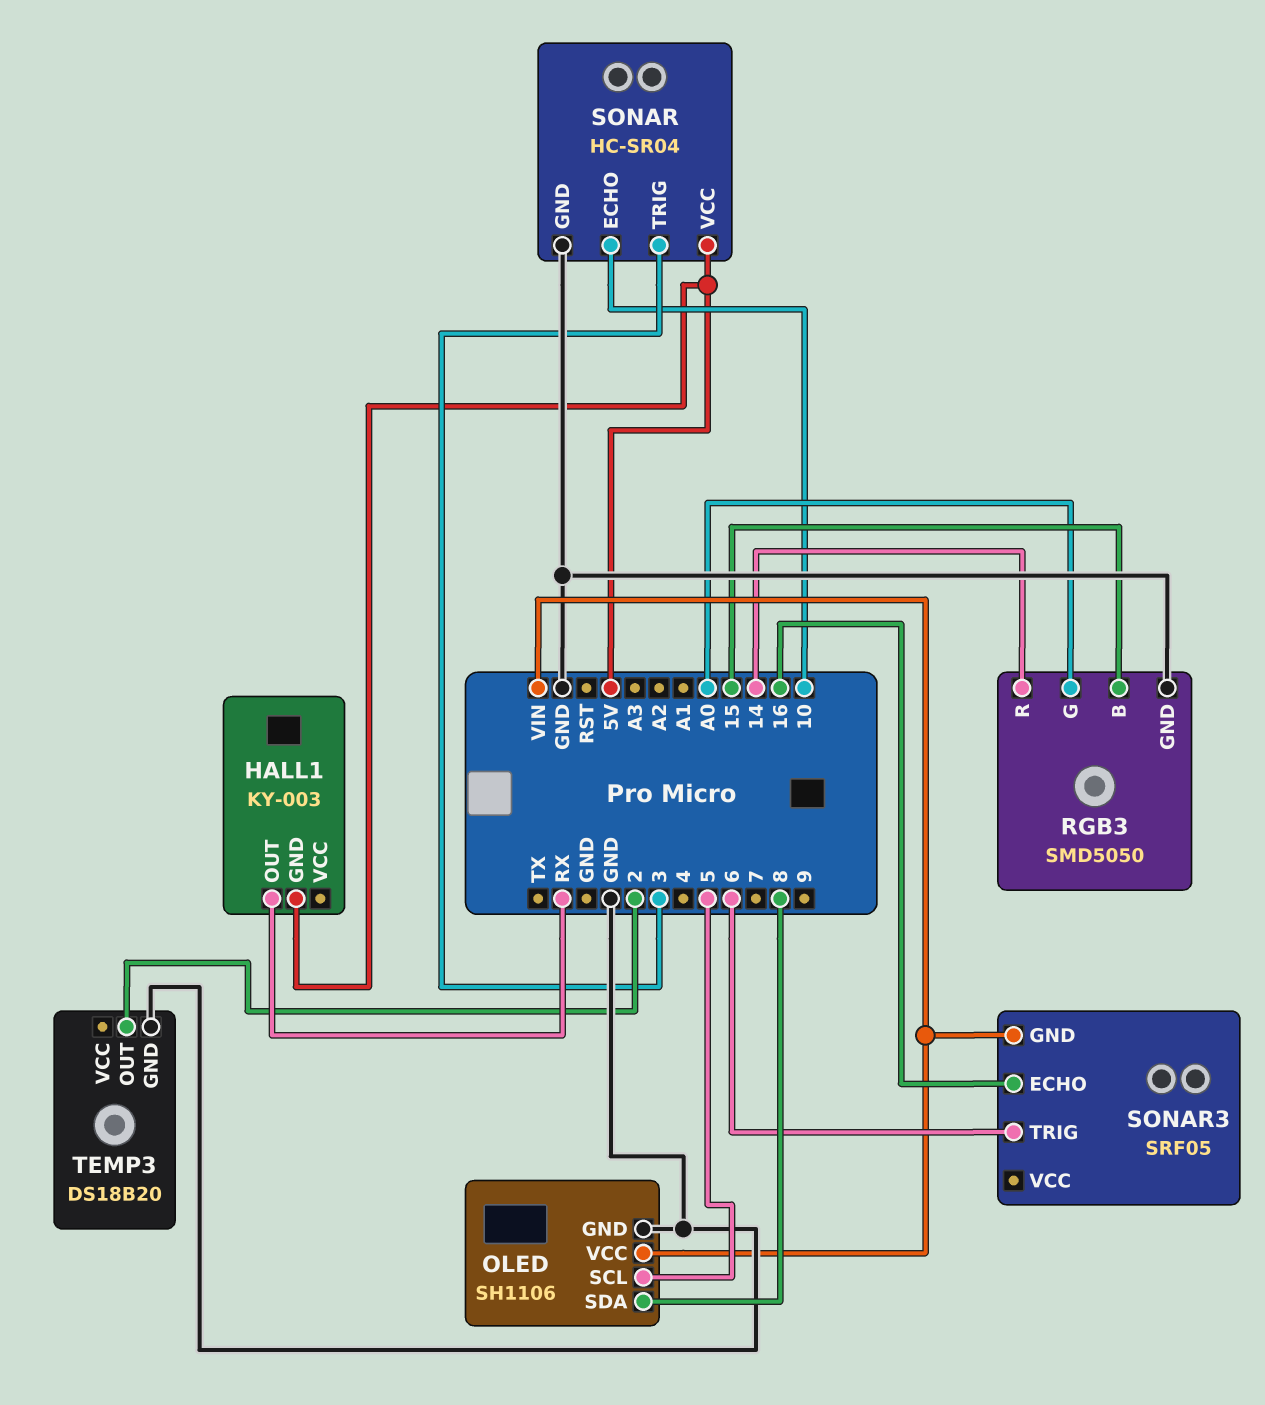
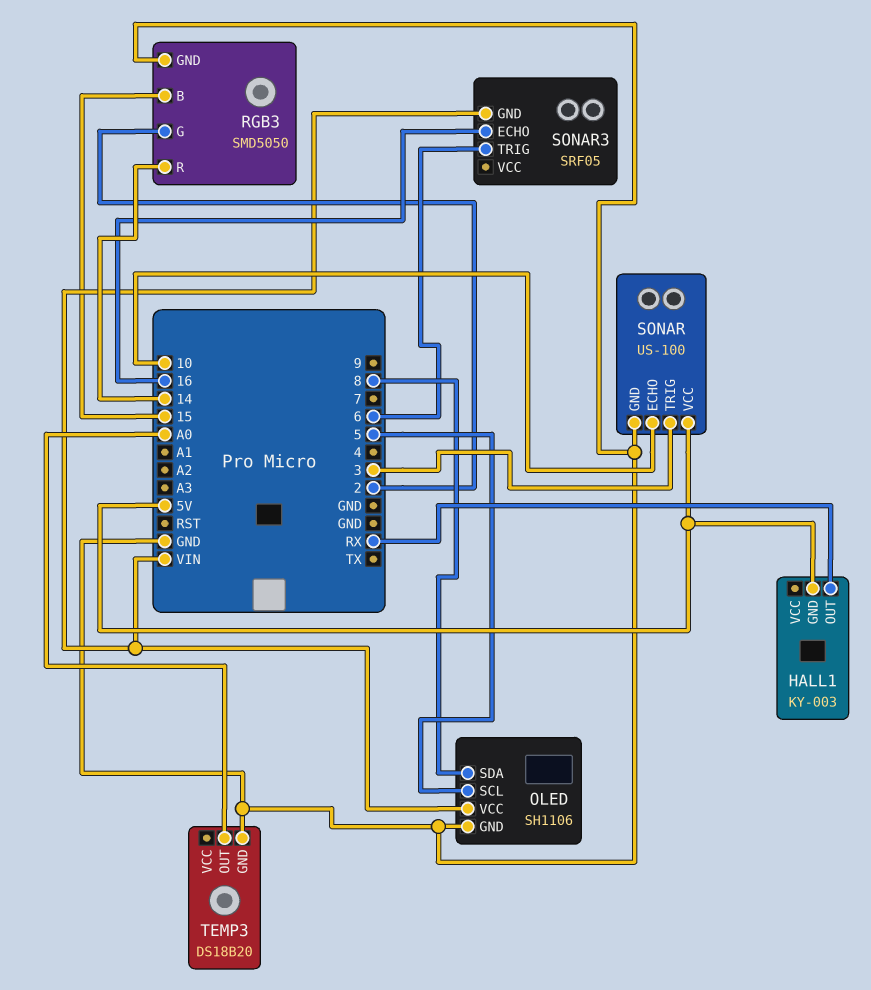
RGB3 pin G: A0 -> 2
SONAR: HC-SR04 -> US-100
TEMP3 pin OUT: 2 -> A0

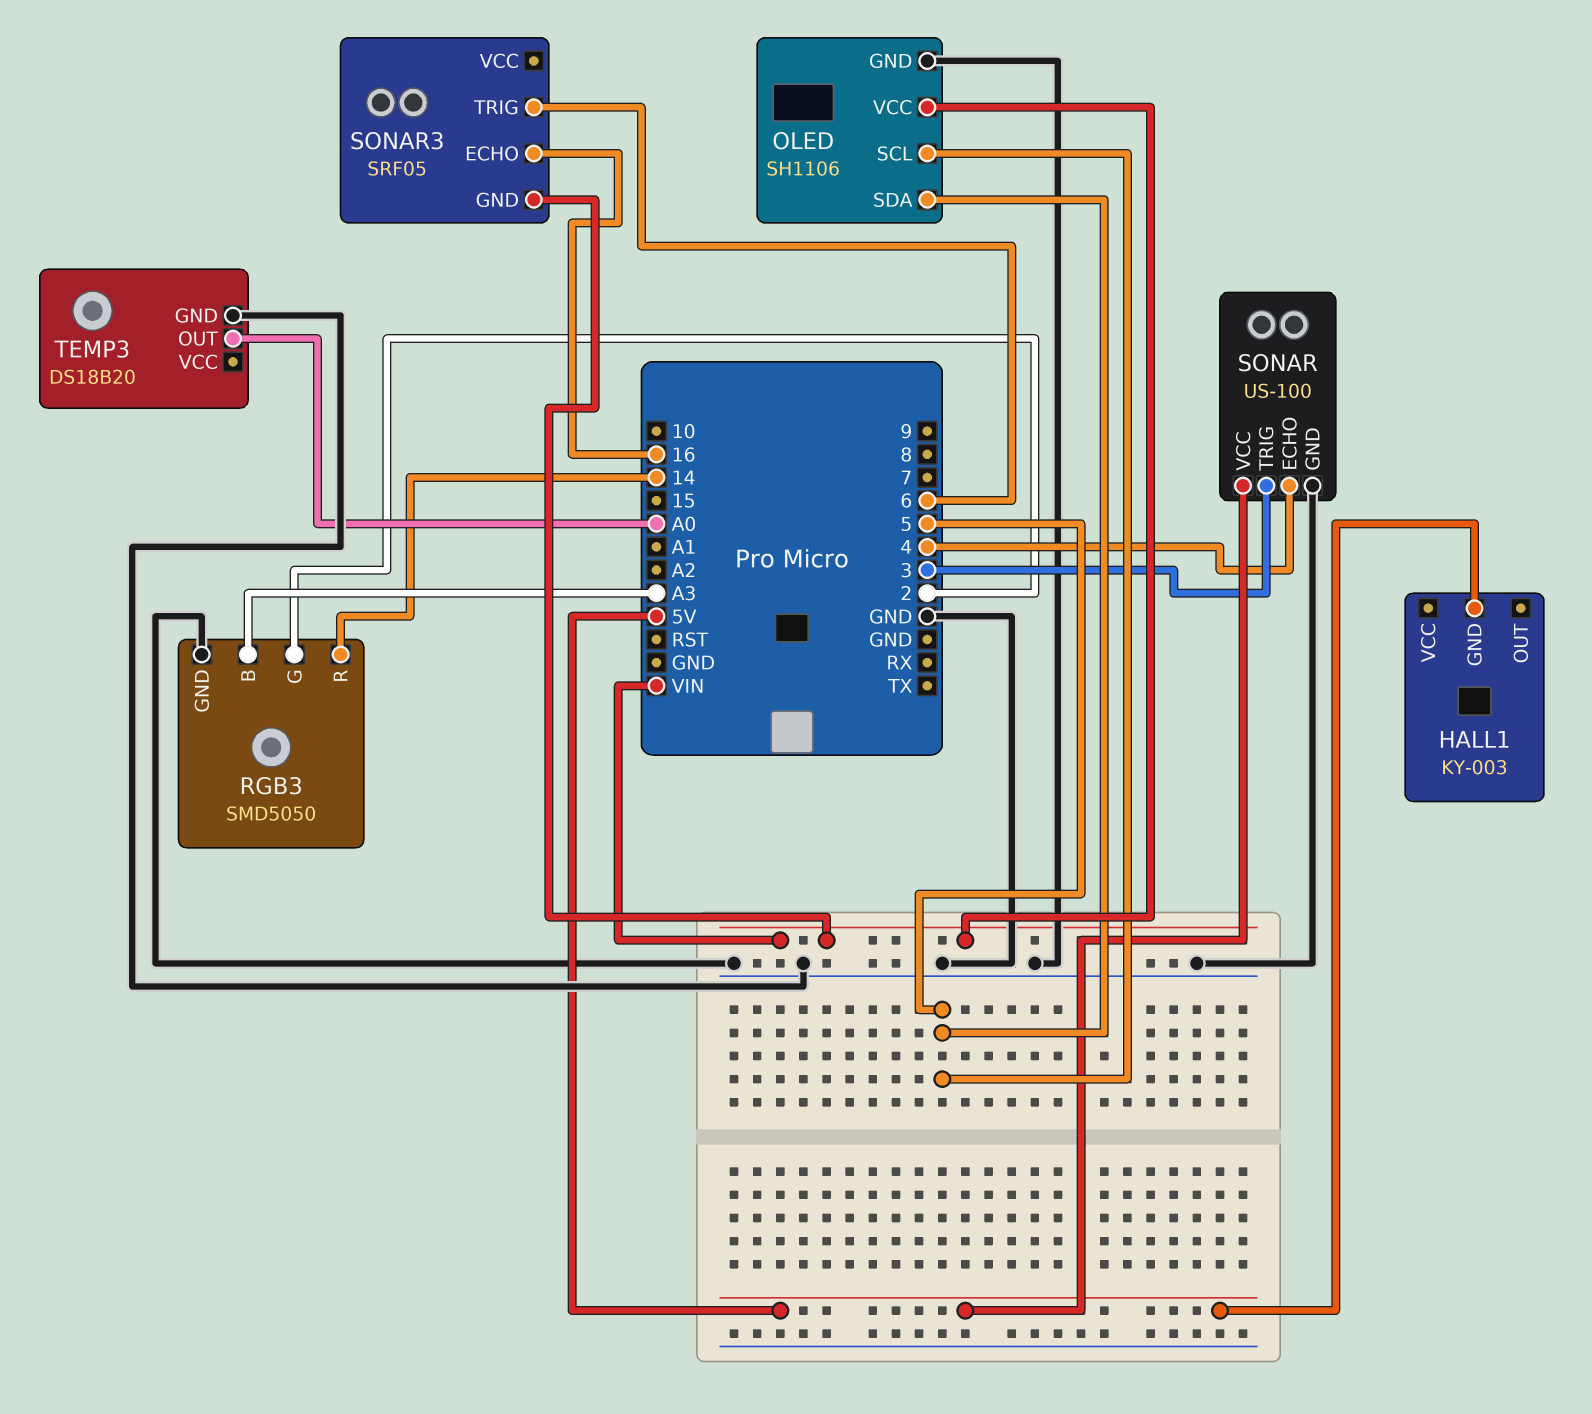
HALL1 pin OUT: RX -> none
OLED pin SDA: 8 -> 5
RGB3 pin B: 15 -> A3
SONAR pin ECHO: 10 -> 4

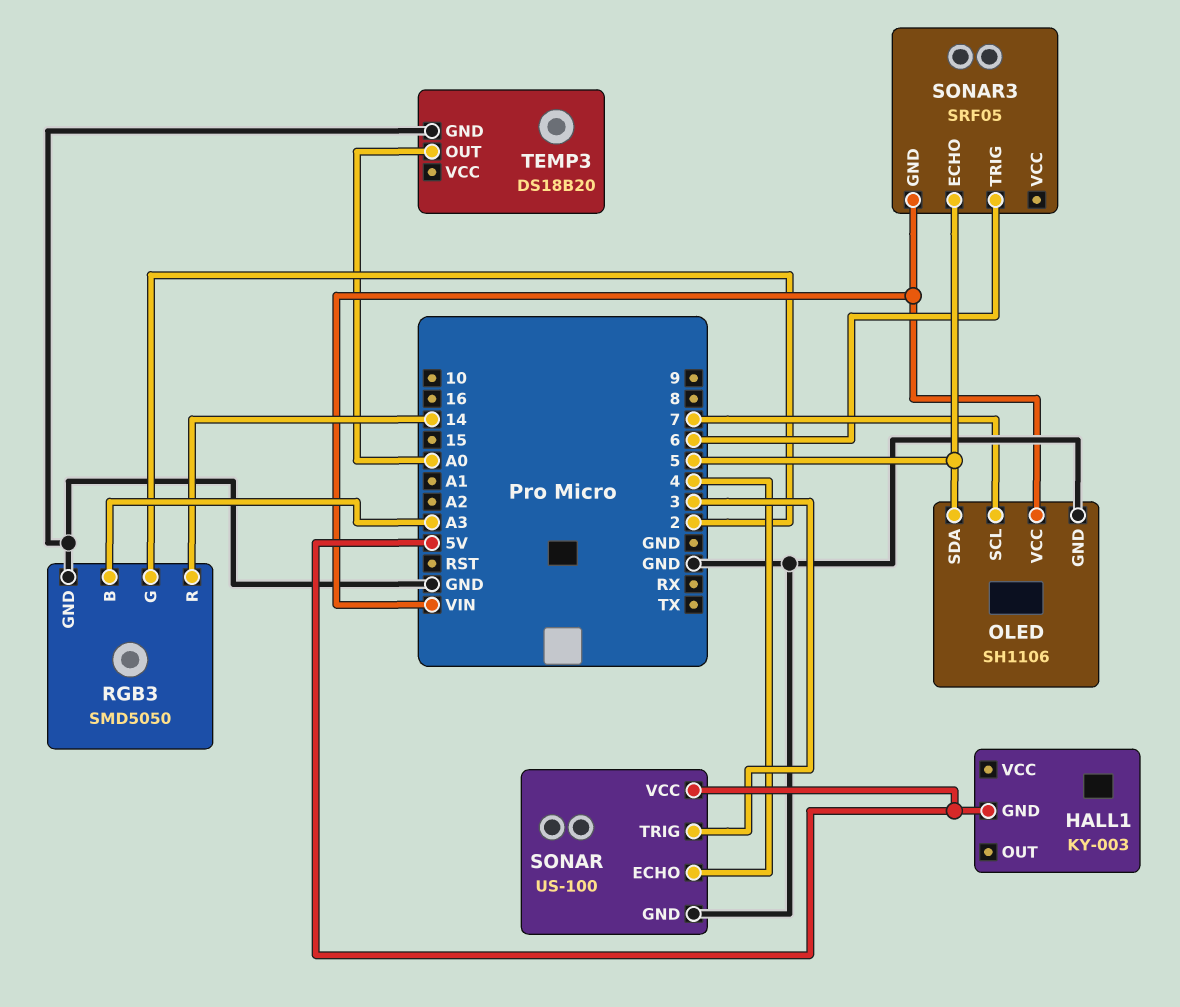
OLED pin SCL: 5 -> 7
SONAR3 pin ECHO: 16 -> 5

